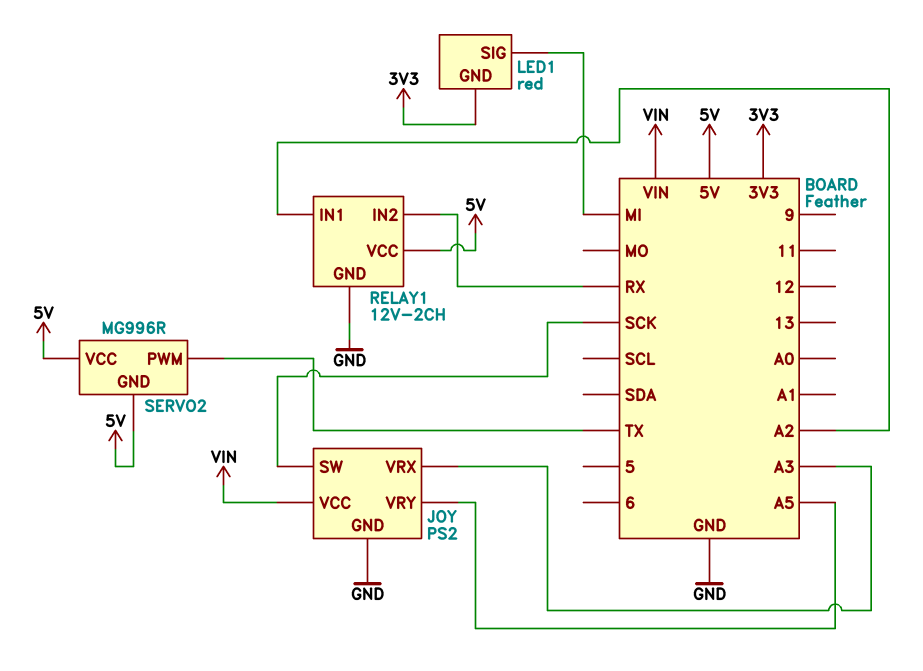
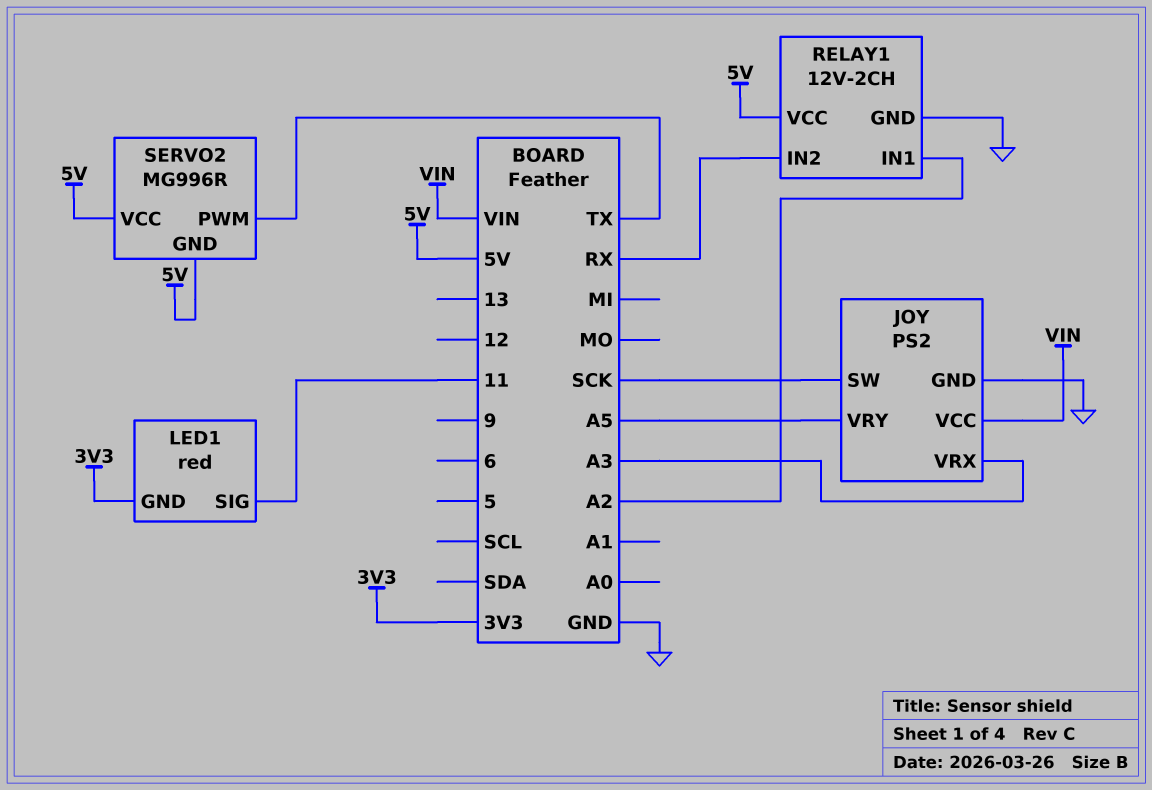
LED1 pin SIG: MI -> 11

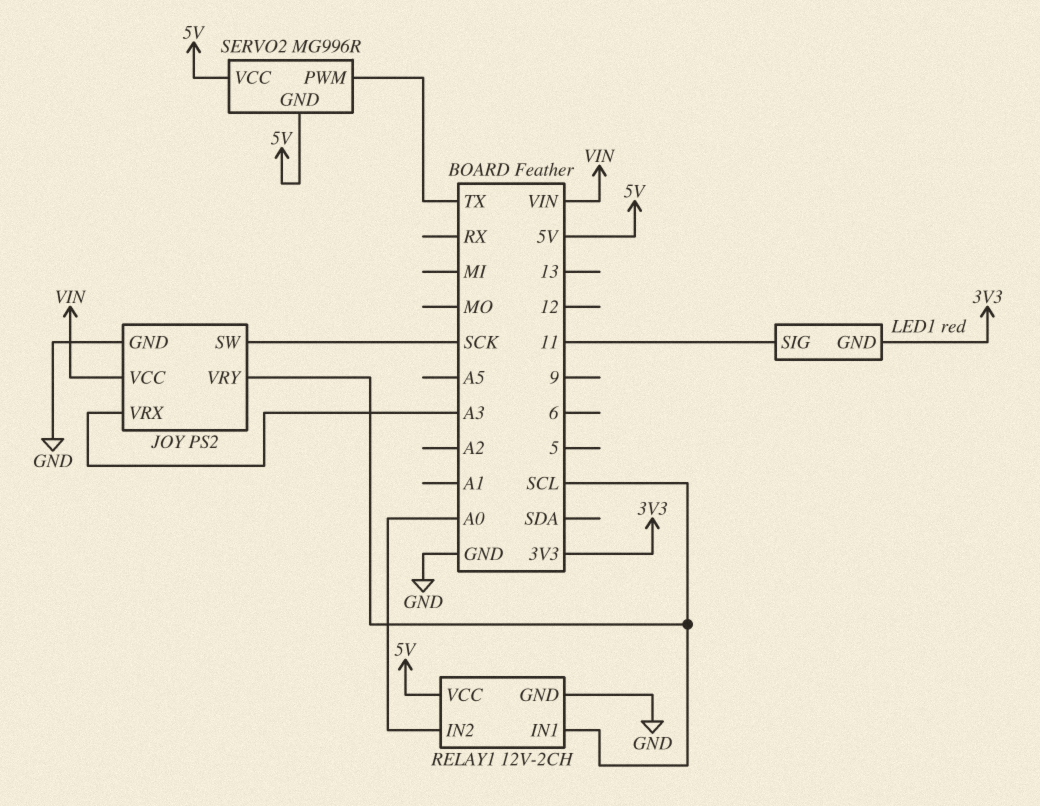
JOY pin VRY: A5 -> SCL
RELAY1 pin IN1: A2 -> SCL
RELAY1 pin IN2: RX -> A0

